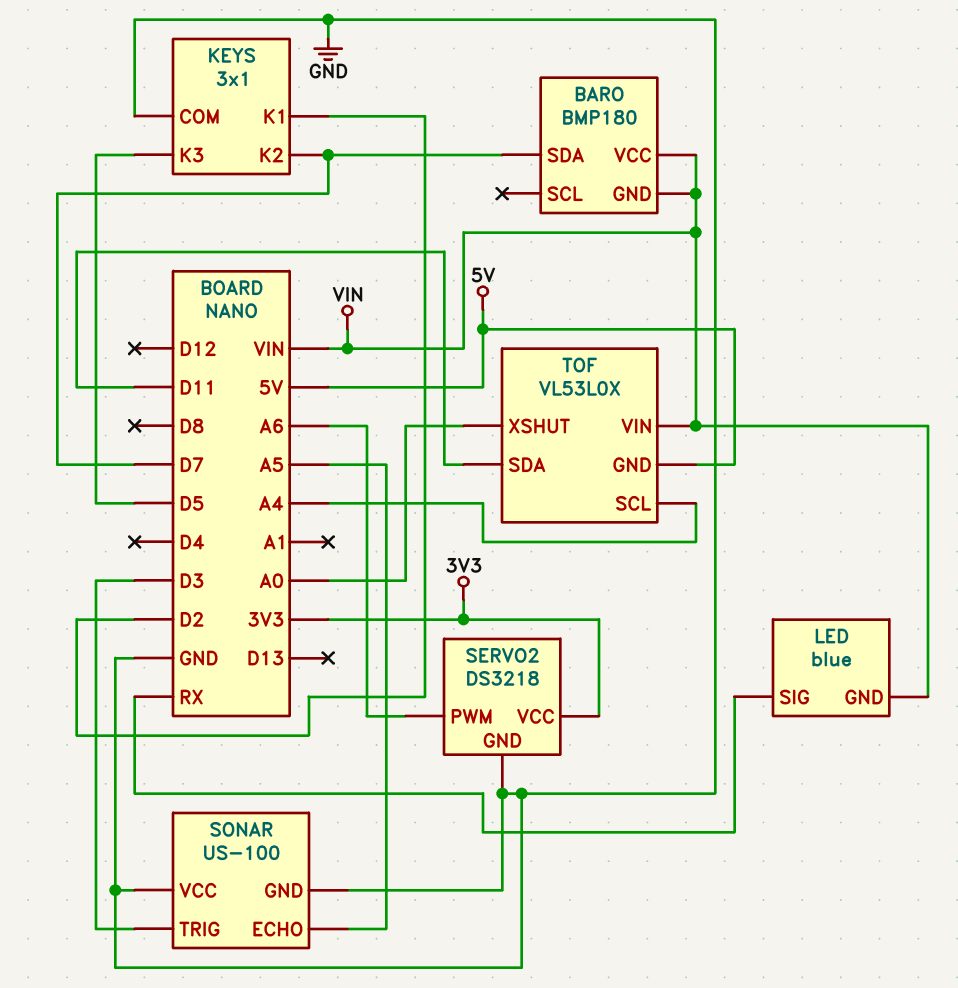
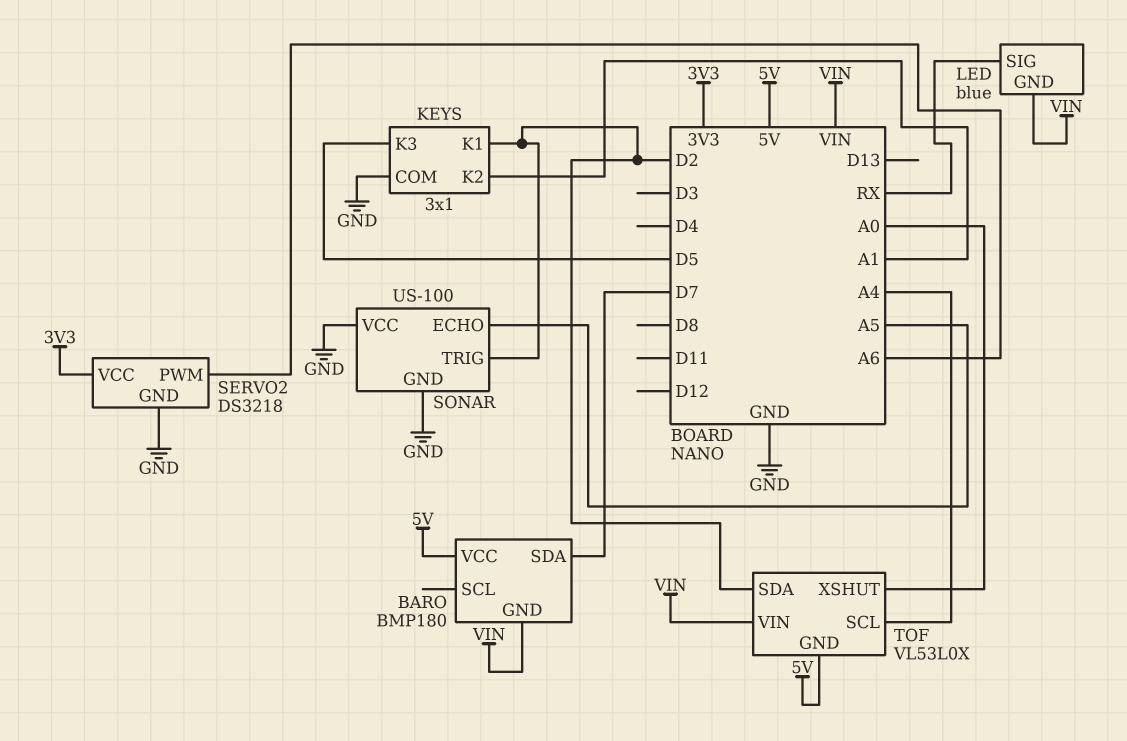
BARO pin VCC: VIN -> 5V
KEYS pin K2: D7 -> A1
SONAR pin TRIG: D3 -> D2
TOF pin SDA: D11 -> D2

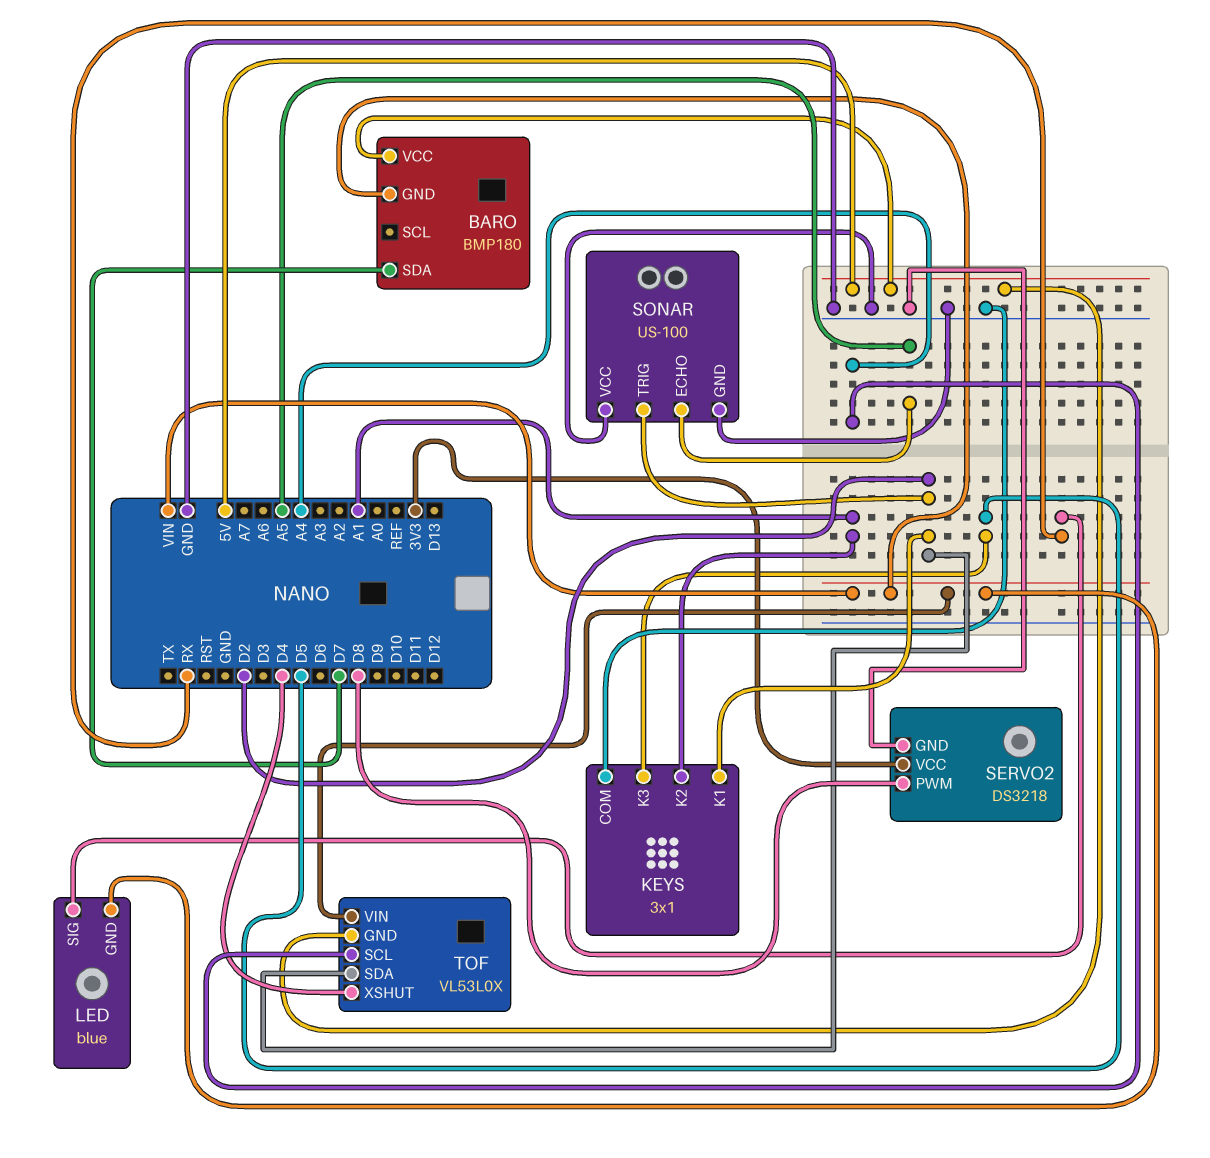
SERVO2 pin PWM: A6 -> D8
TOF pin XSHUT: A0 -> D4

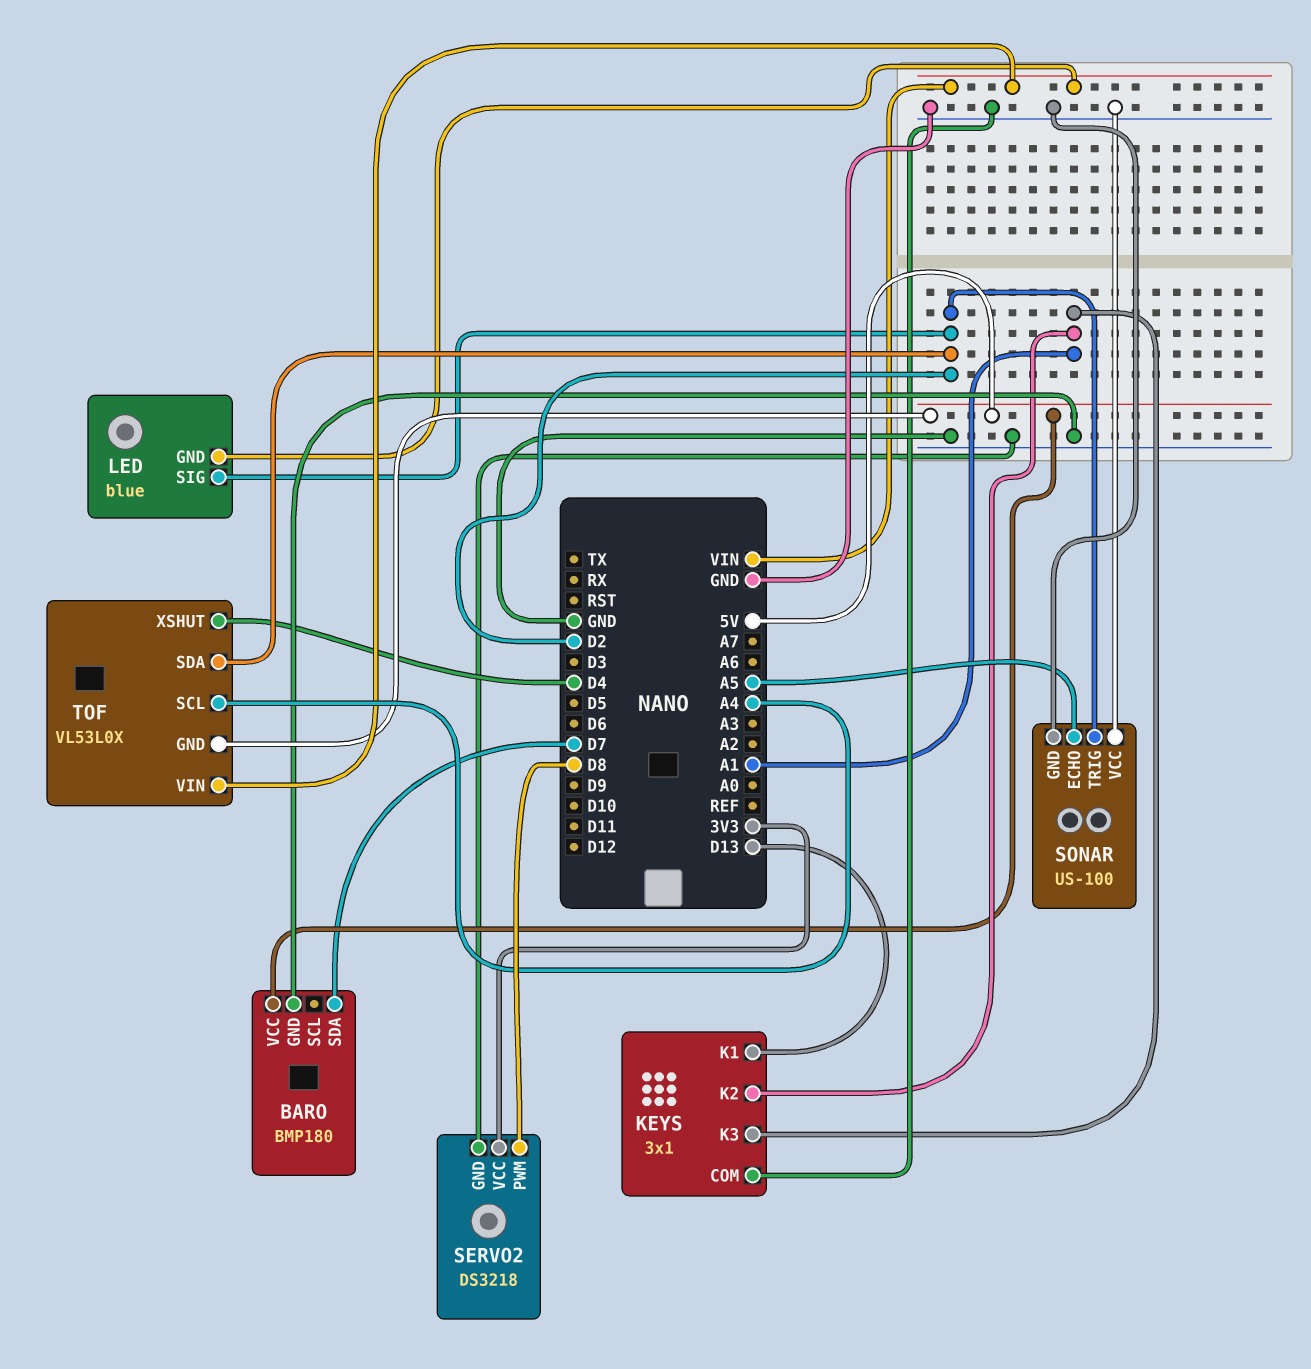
BARO pin GND: VIN -> GND
KEYS pin K1: D2 -> D13
KEYS pin K3: D5 -> A1
LED pin SIG: RX -> D2

